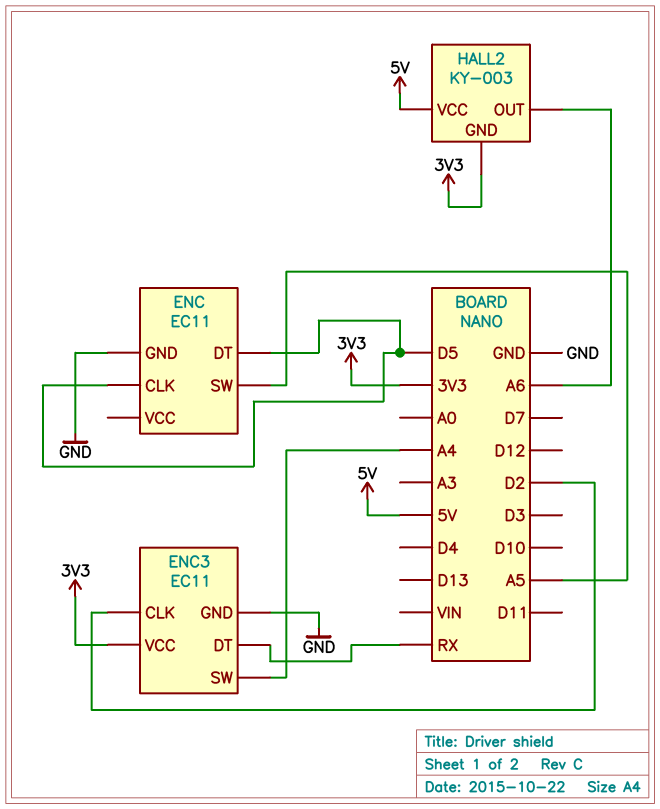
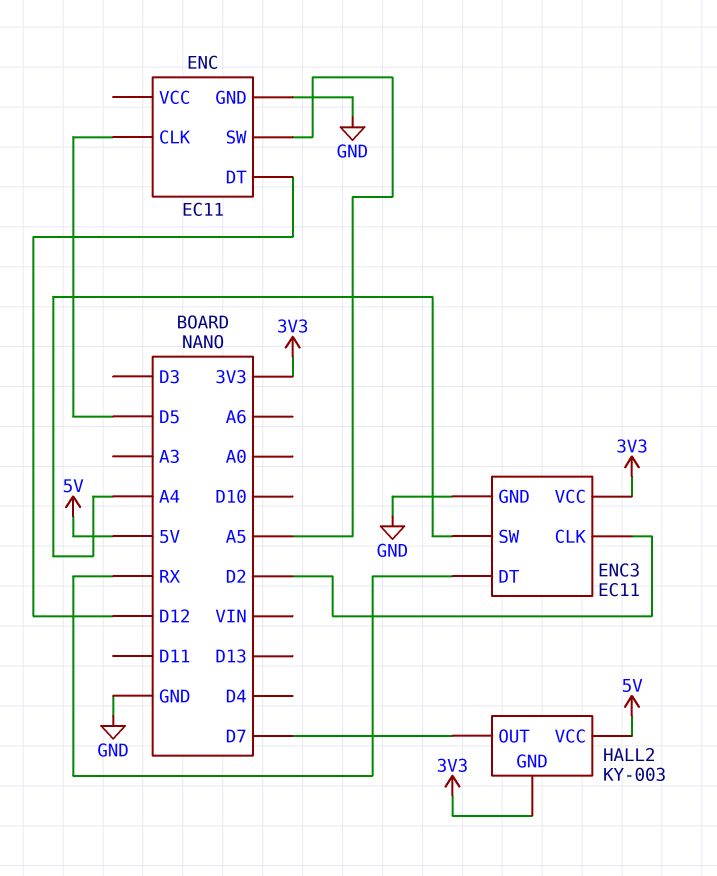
ENC pin DT: D5 -> D12
HALL2 pin OUT: A6 -> D7

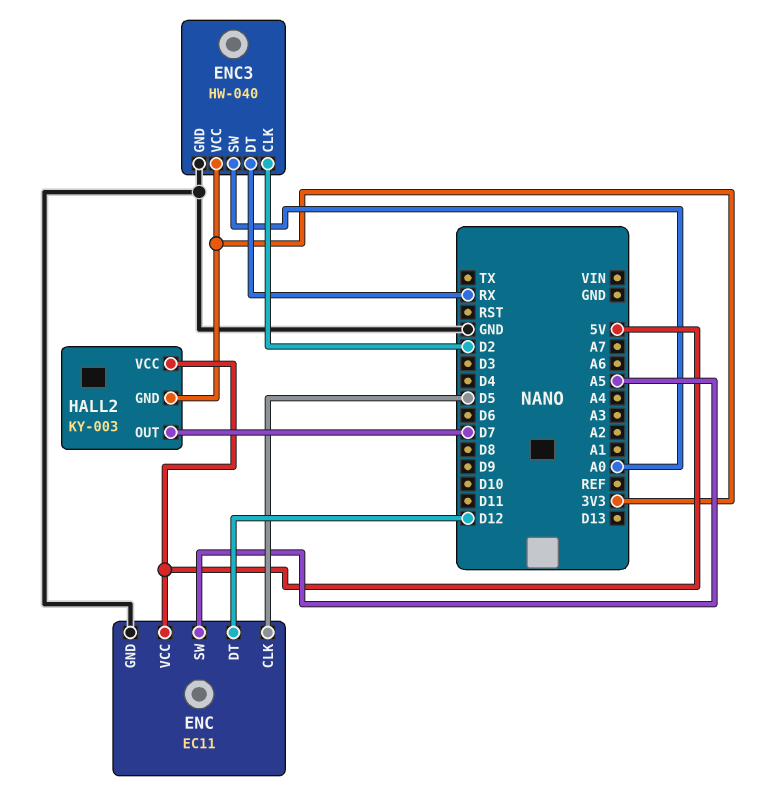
ENC pin VCC: none -> 5V
ENC3: EC11 -> HW-040
ENC3 pin SW: A4 -> A0

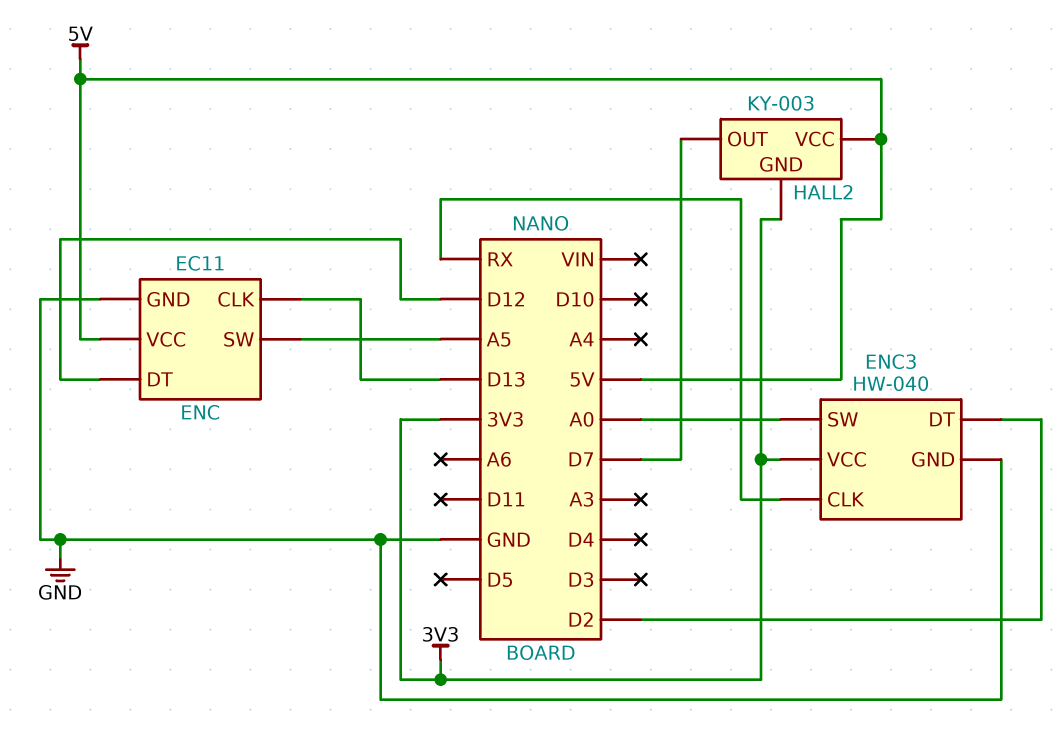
ENC pin CLK: D5 -> D13
ENC3 pin CLK: D2 -> RX
ENC3 pin DT: RX -> D2

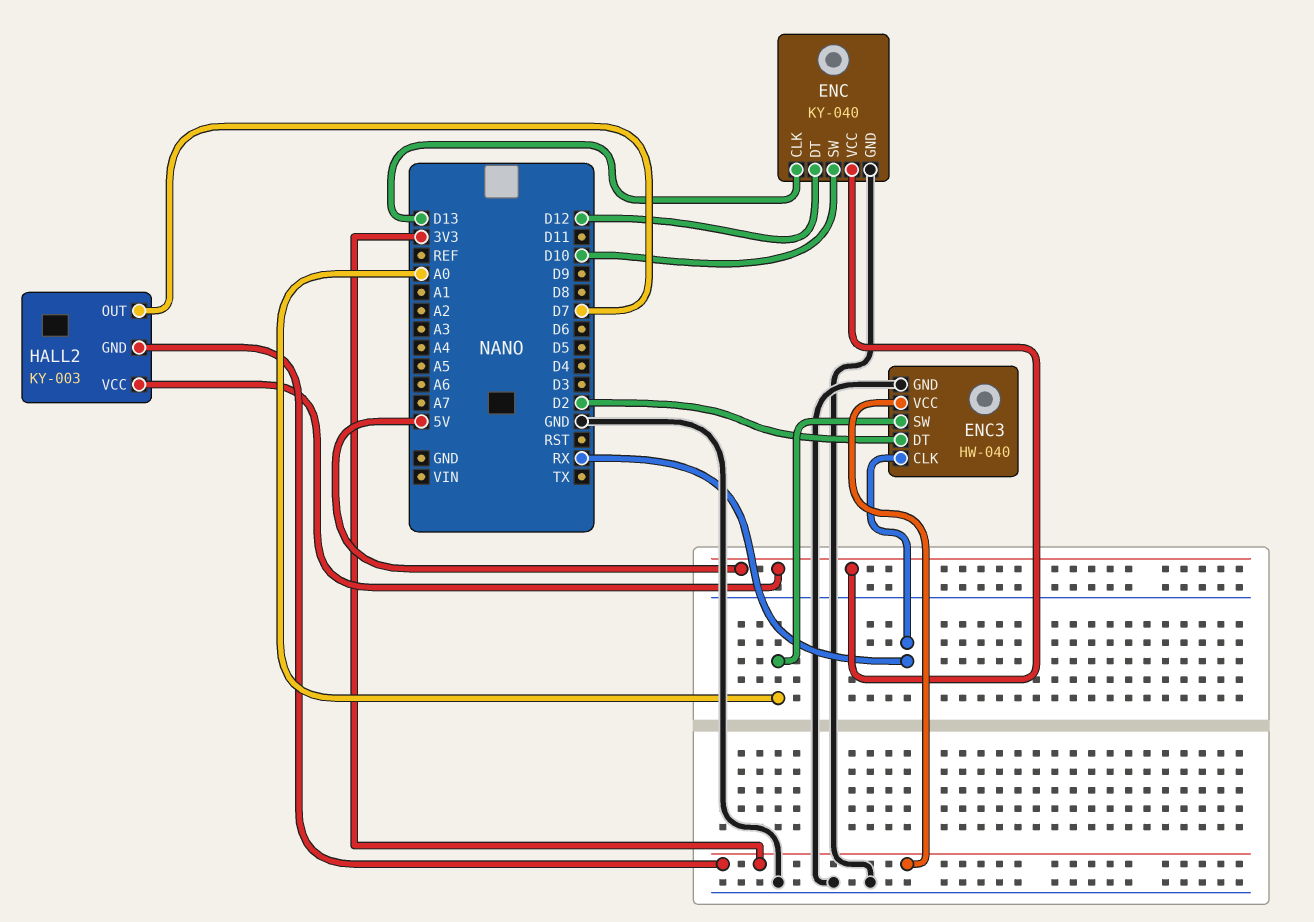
ENC: EC11 -> KY-040
ENC pin SW: A5 -> D10

